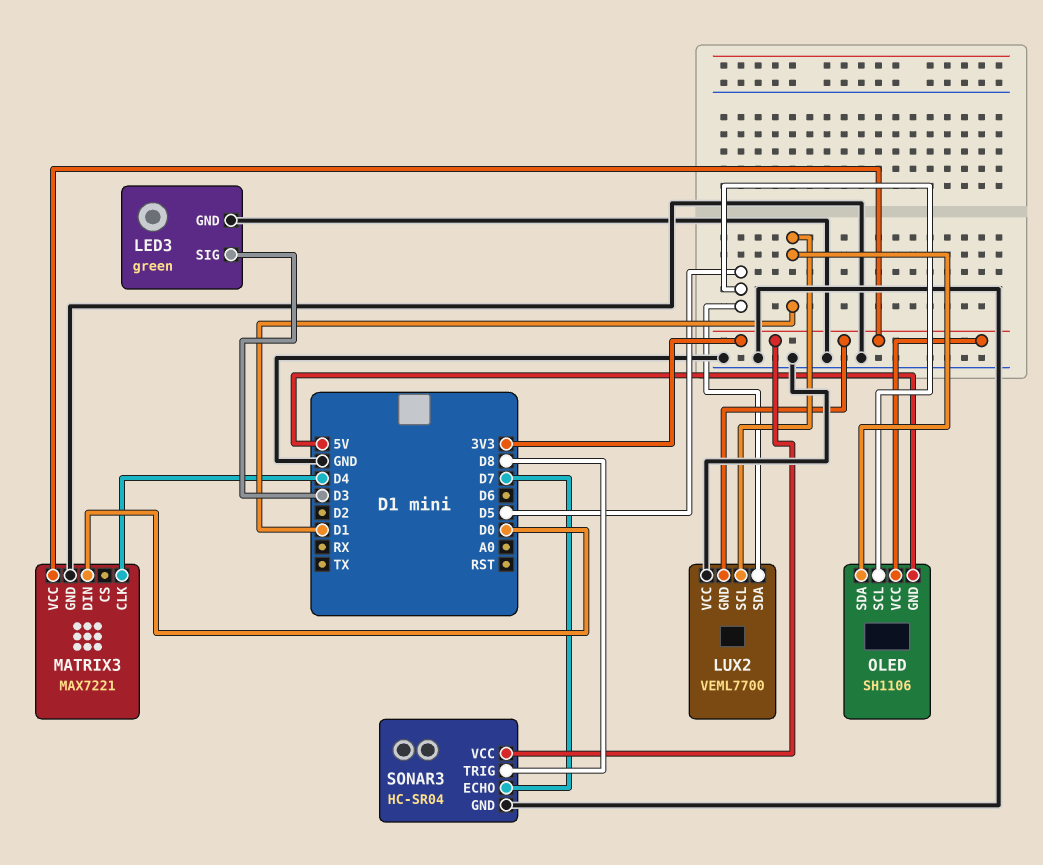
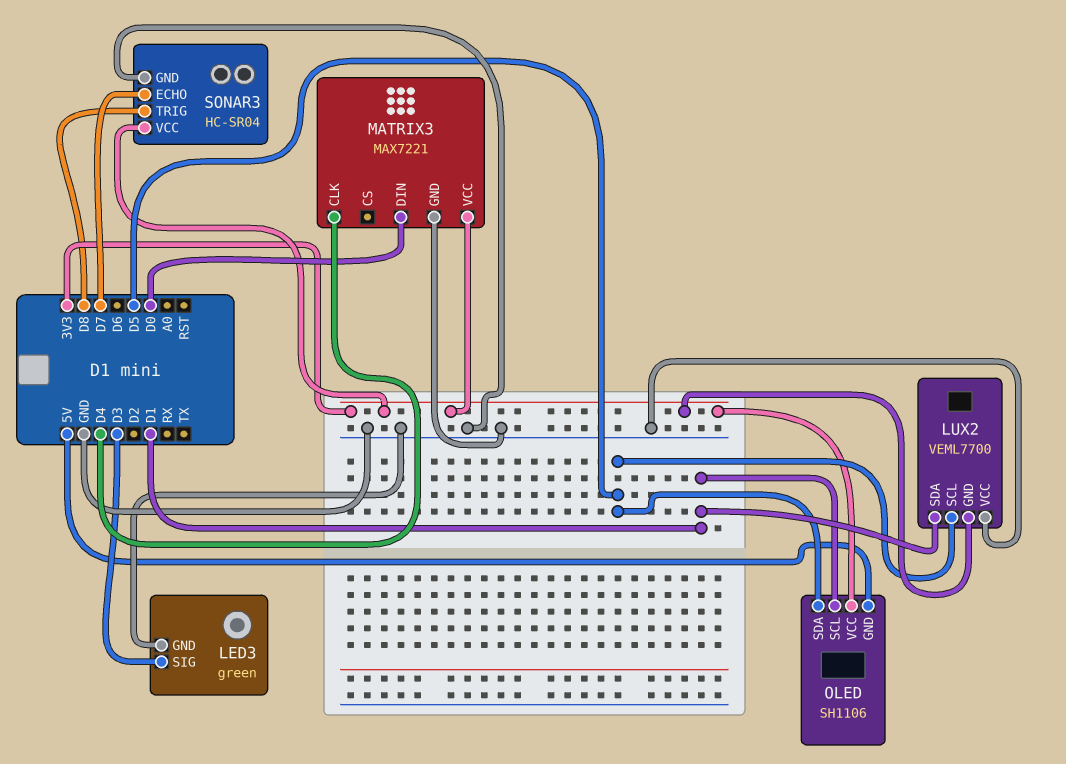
LUX2 pin SCL: D1 -> D5
LUX2 pin SDA: D5 -> D1
OLED pin SCL: D5 -> D1
OLED pin SDA: D1 -> D5

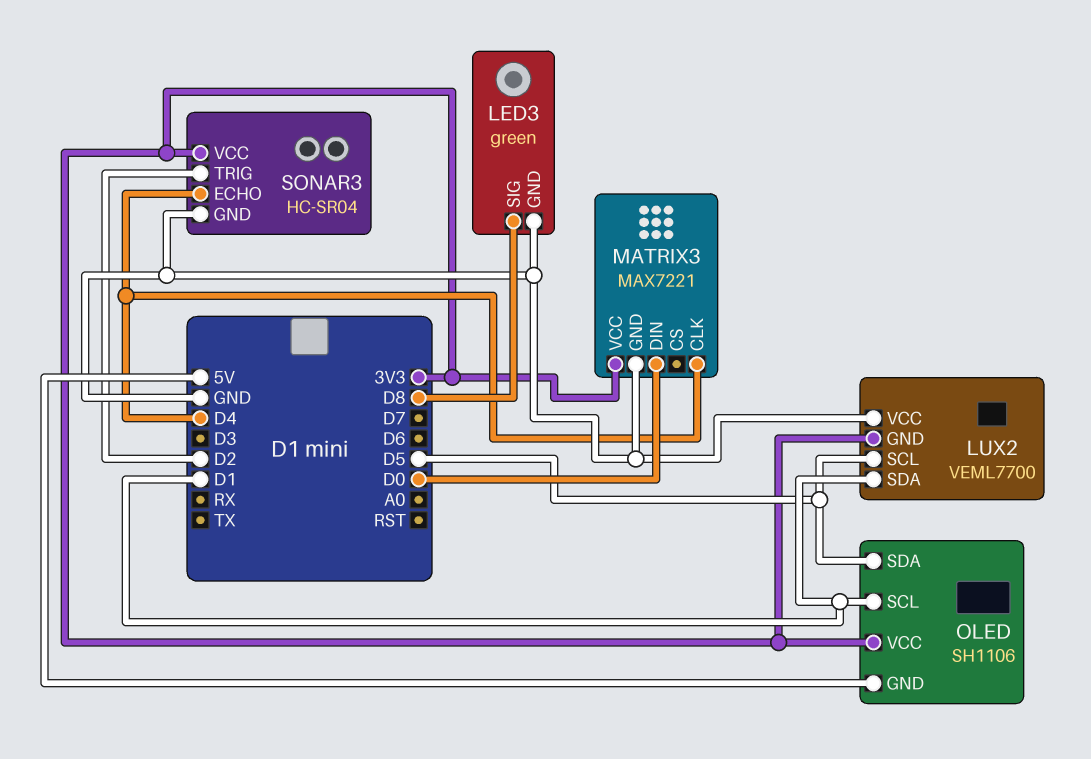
LED3 pin SIG: D3 -> D8
SONAR3 pin ECHO: D7 -> D4
SONAR3 pin TRIG: D8 -> D2

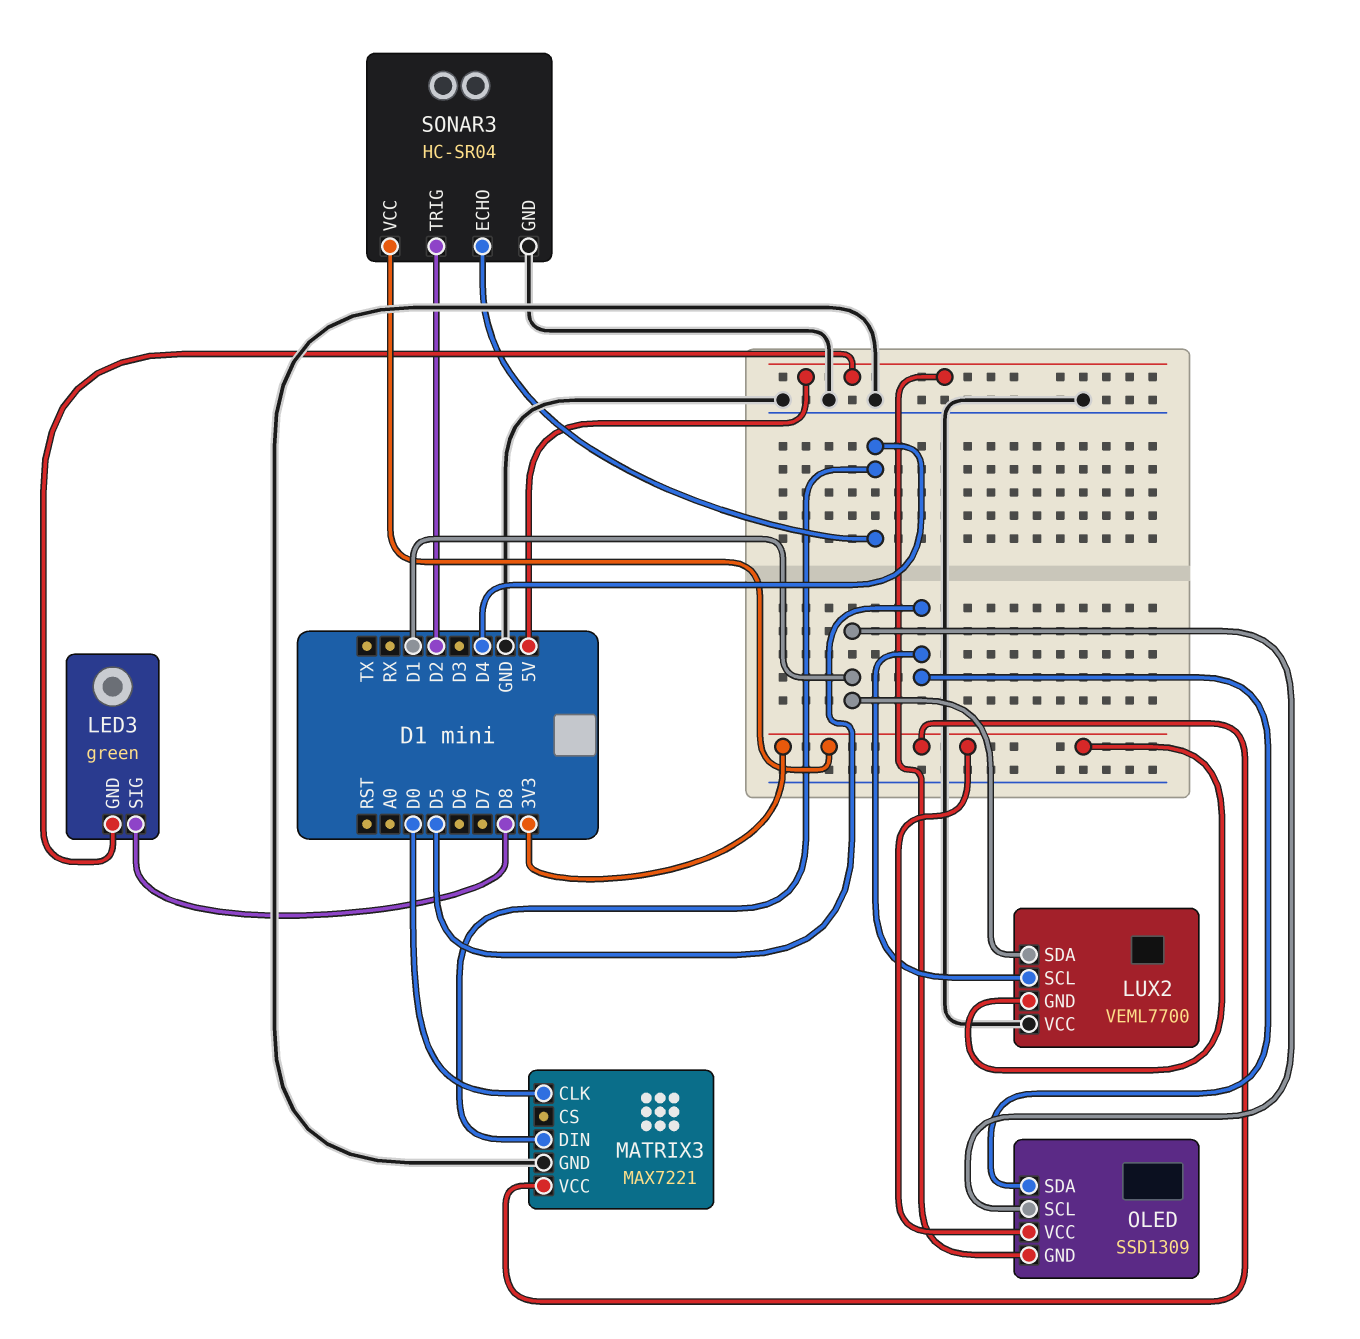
LED3 pin GND: GND -> 5V
MATRIX3 pin CLK: D4 -> D0
MATRIX3 pin DIN: D0 -> D4
OLED: SH1106 -> SSD1309

